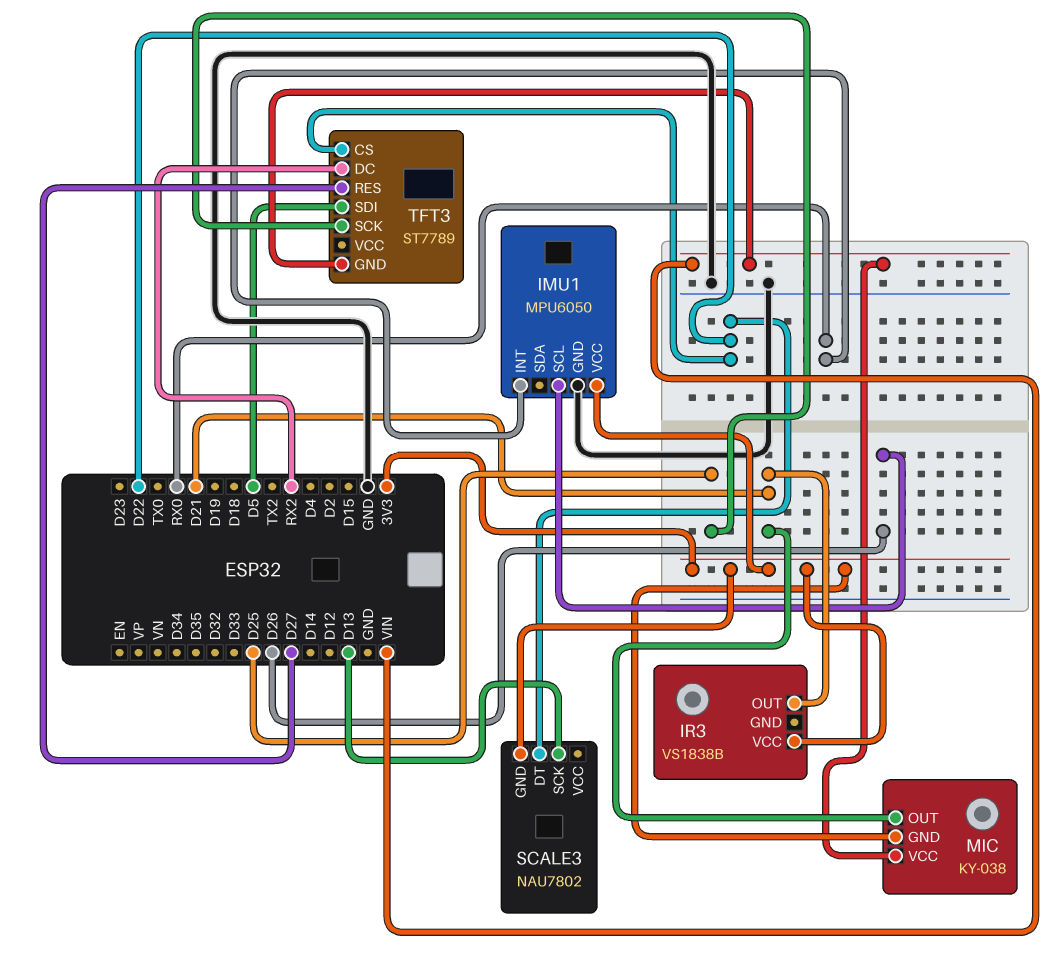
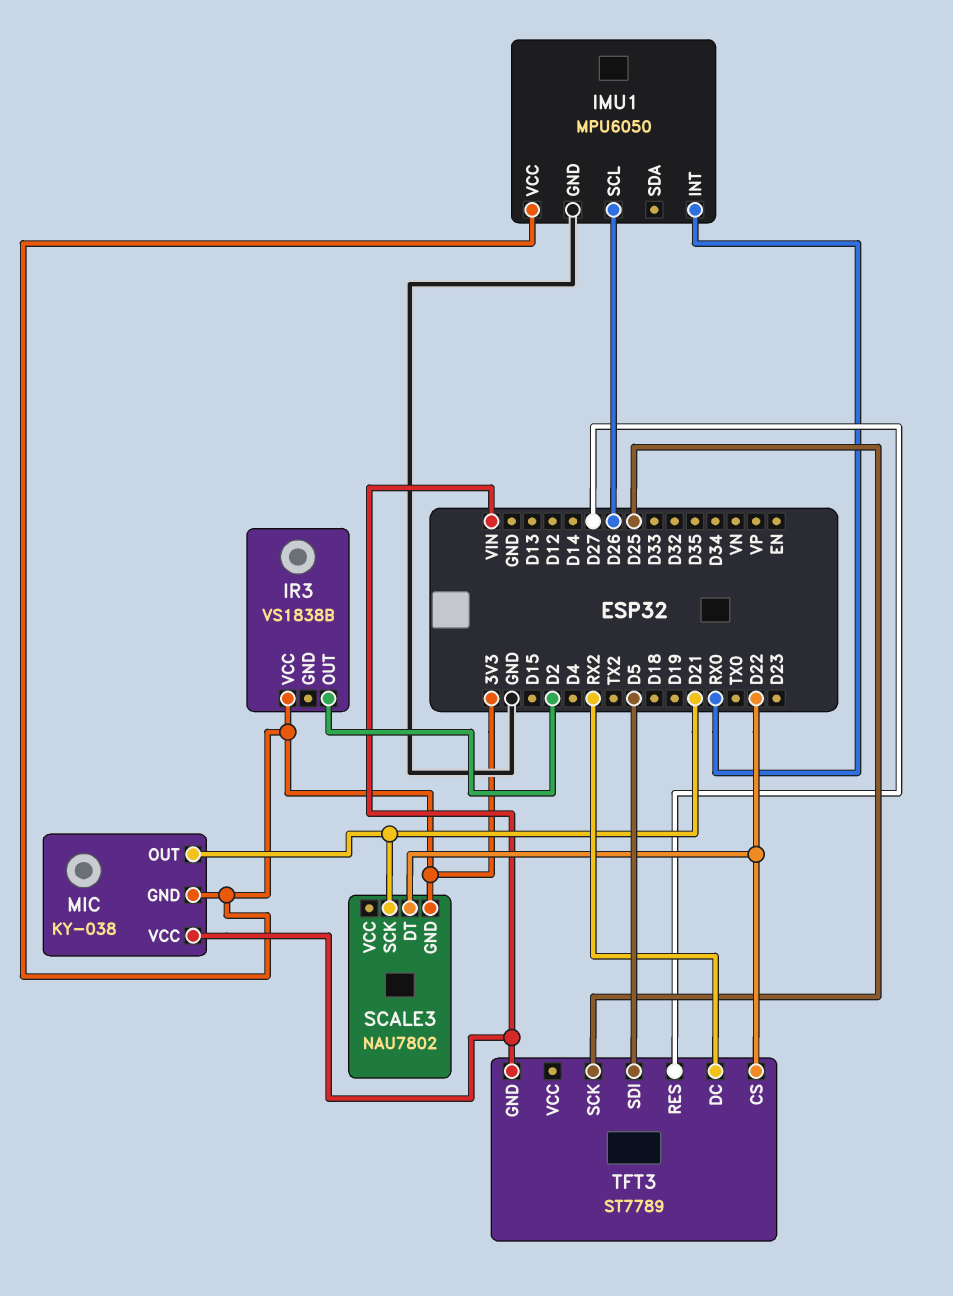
IR3 pin OUT: D21 -> D2
SCALE3 pin SCK: D13 -> D21

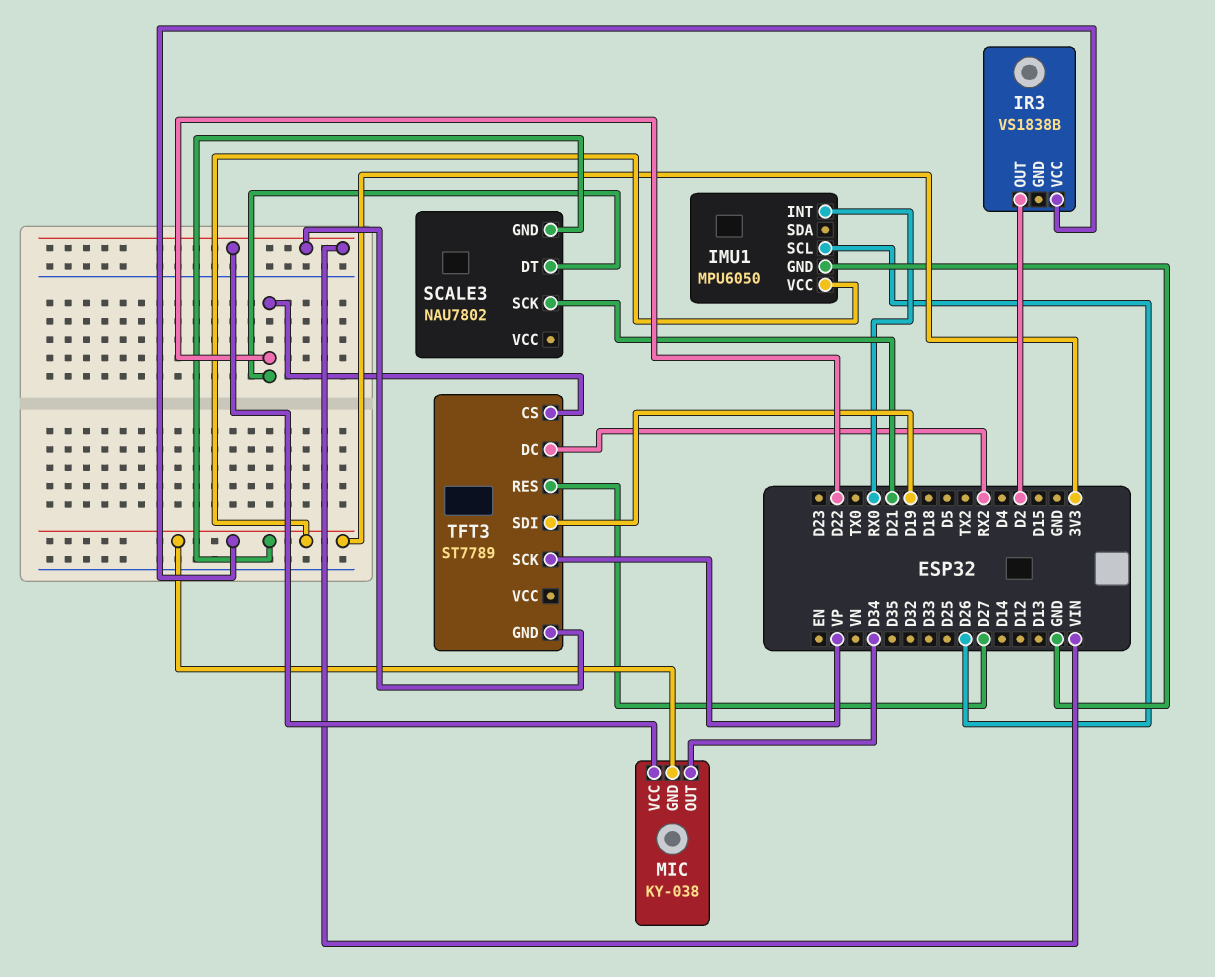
MIC pin OUT: D21 -> D34
TFT3 pin SCK: D25 -> VP
TFT3 pin SDI: D5 -> D19

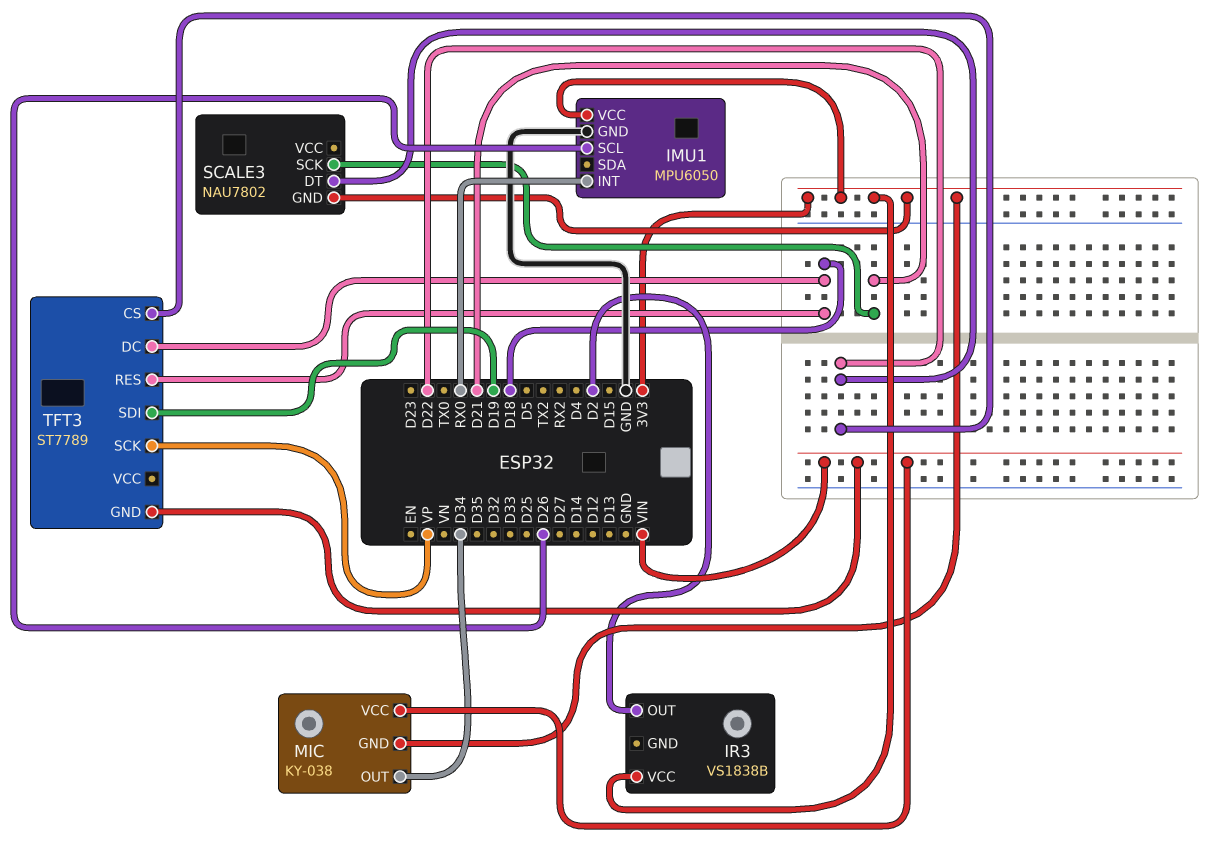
TFT3 pin DC: RX2 -> D18
TFT3 pin RES: D27 -> D18

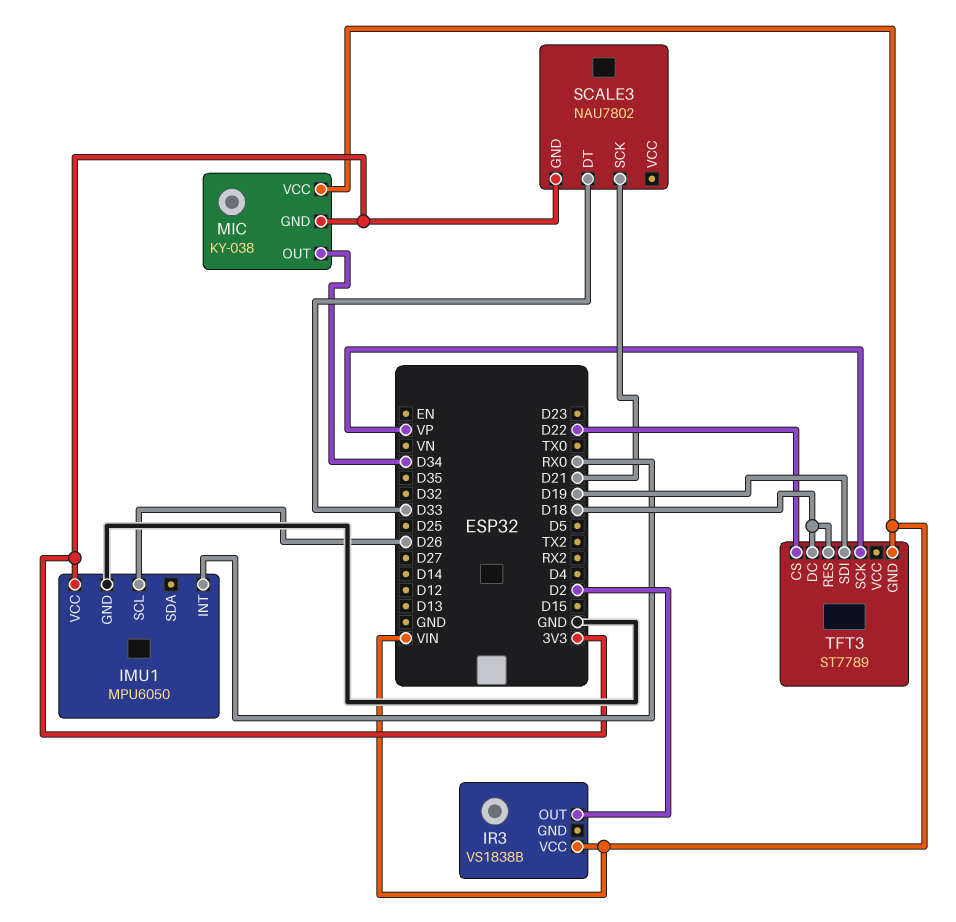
IR3 pin VCC: 3V3 -> VIN
SCALE3 pin DT: D22 -> D33

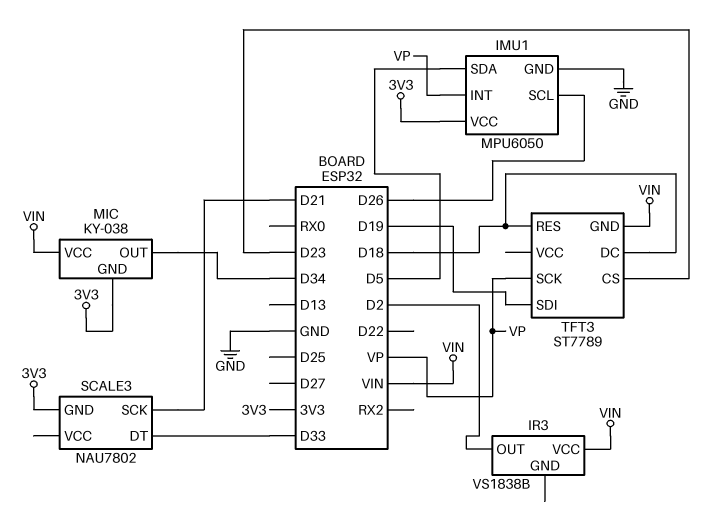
IMU1 pin INT: RX0 -> VP
IMU1 pin SDA: none -> D5
TFT3 pin CS: D22 -> D23

